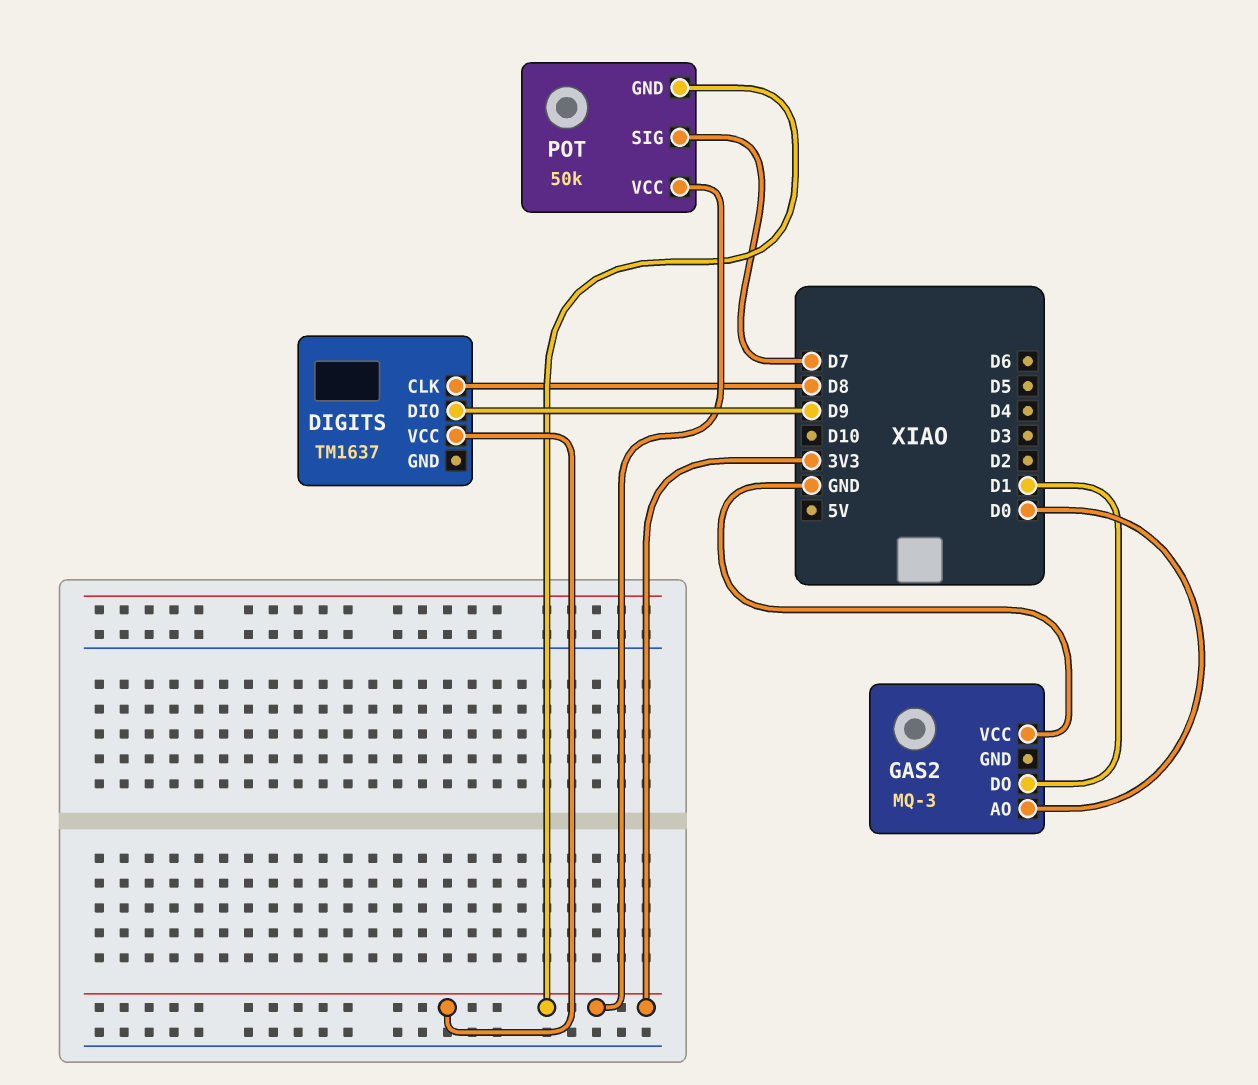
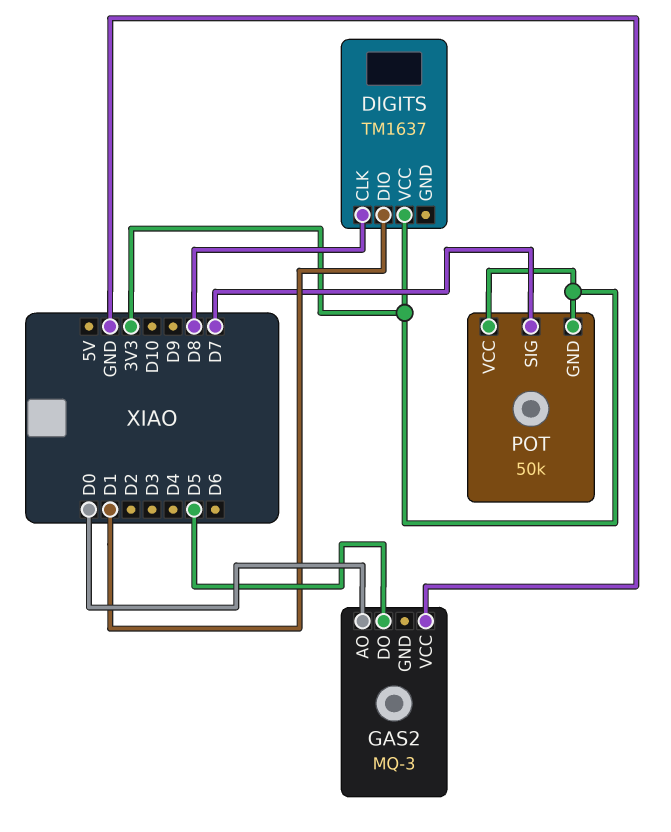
DIGITS pin DIO: D9 -> D1
GAS2 pin DO: D1 -> D5

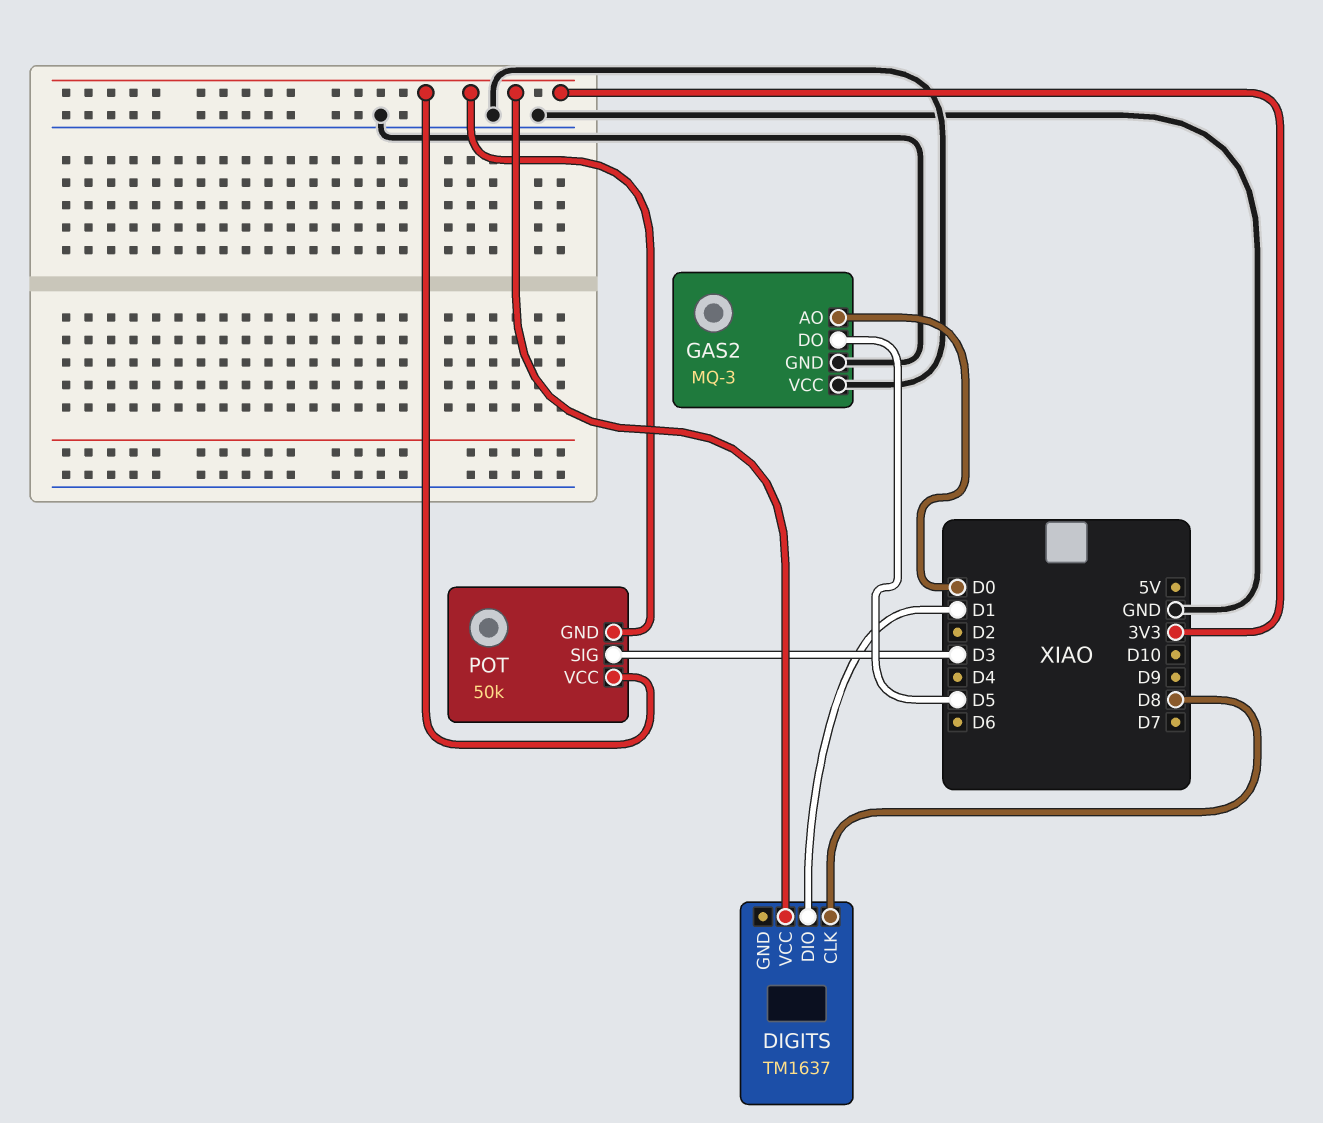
GAS2 pin GND: none -> GND
POT pin SIG: D7 -> D3

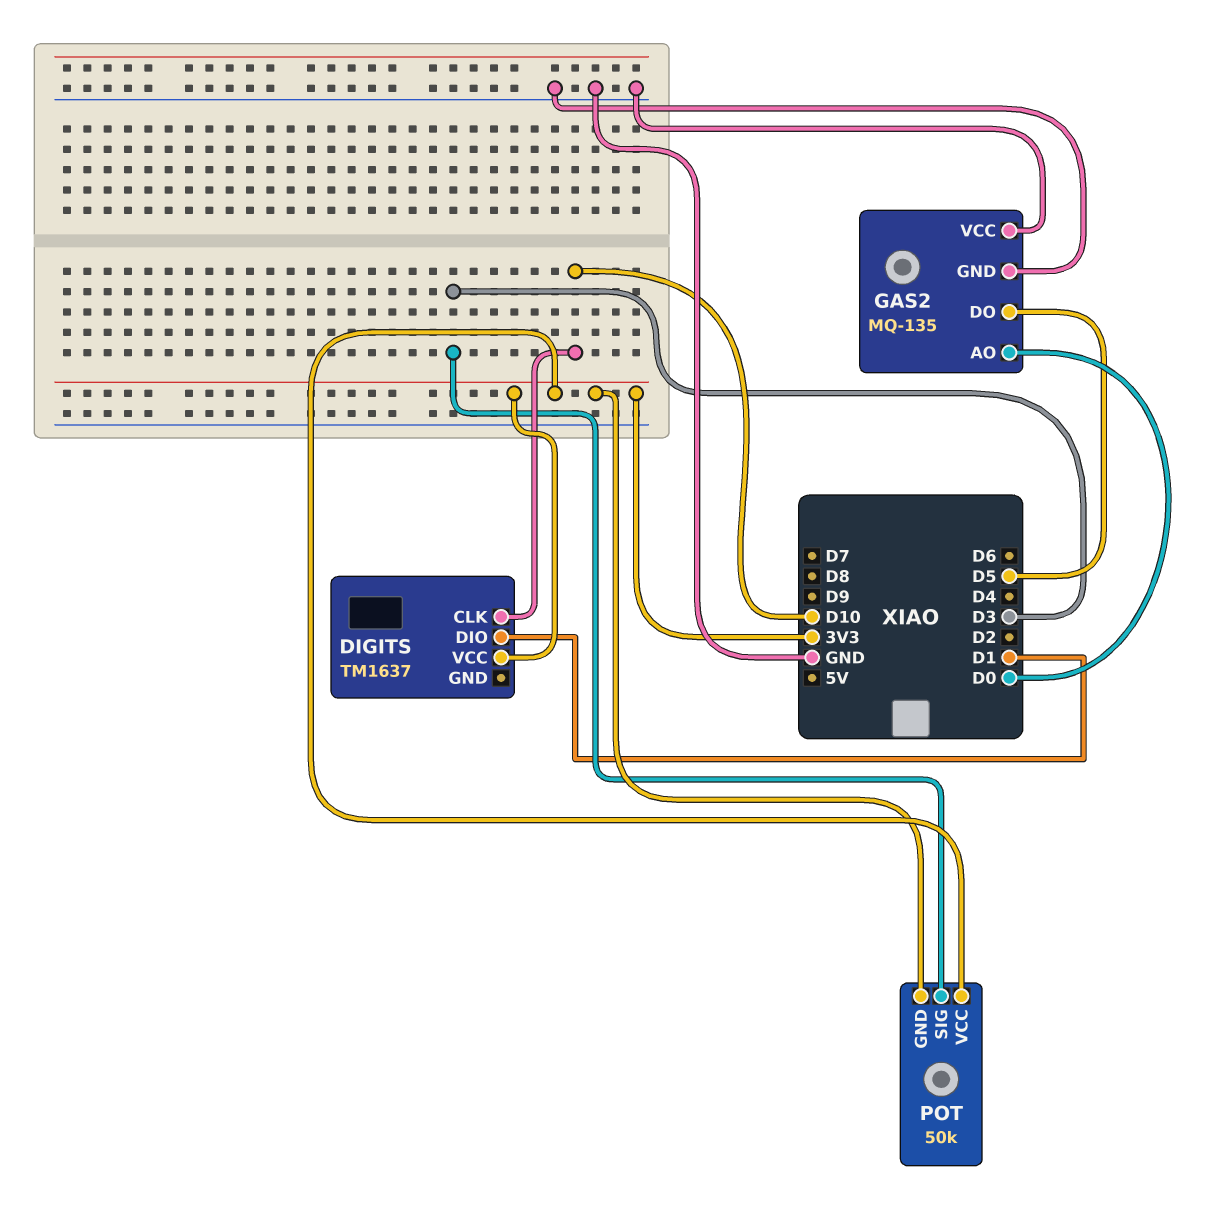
DIGITS pin CLK: D8 -> D10
GAS2: MQ-3 -> MQ-135

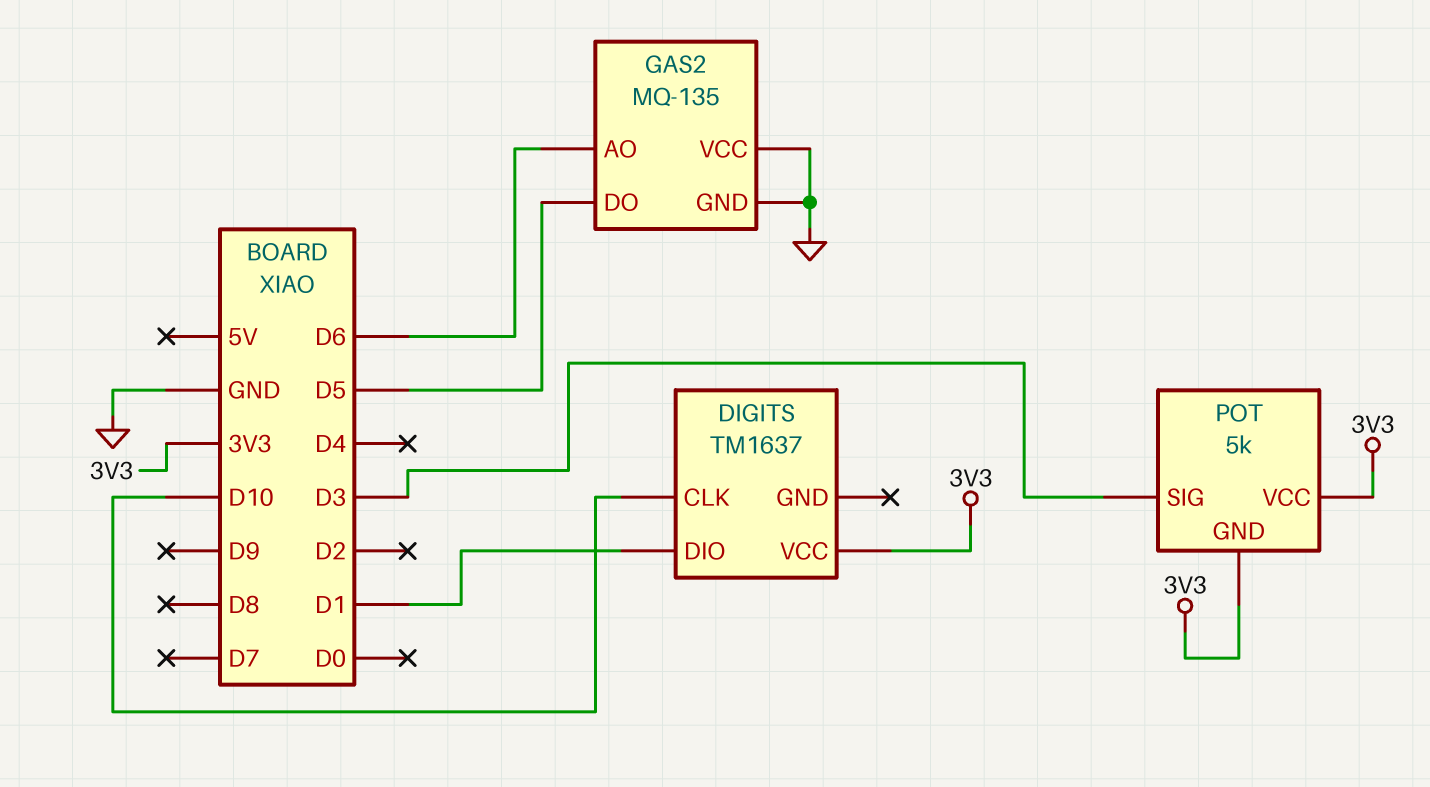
GAS2 pin AO: D0 -> D6
POT: 50k -> 5k

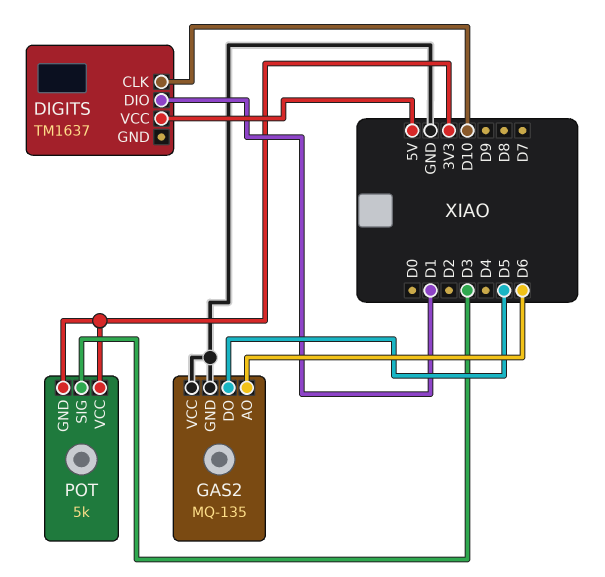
DIGITS pin VCC: 3V3 -> 5V

